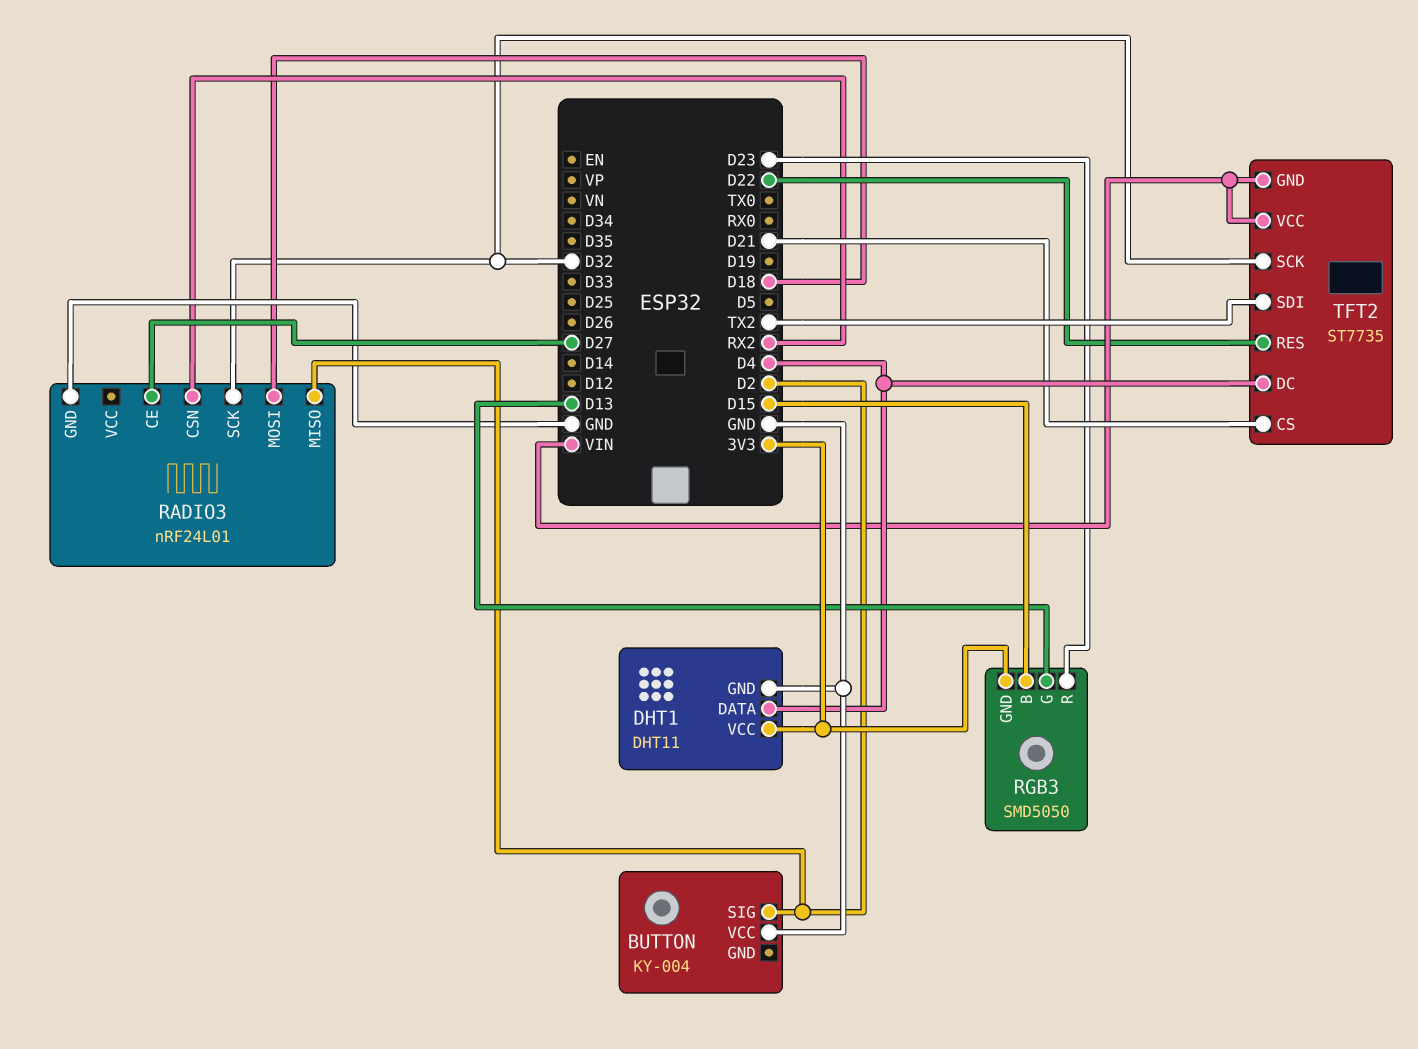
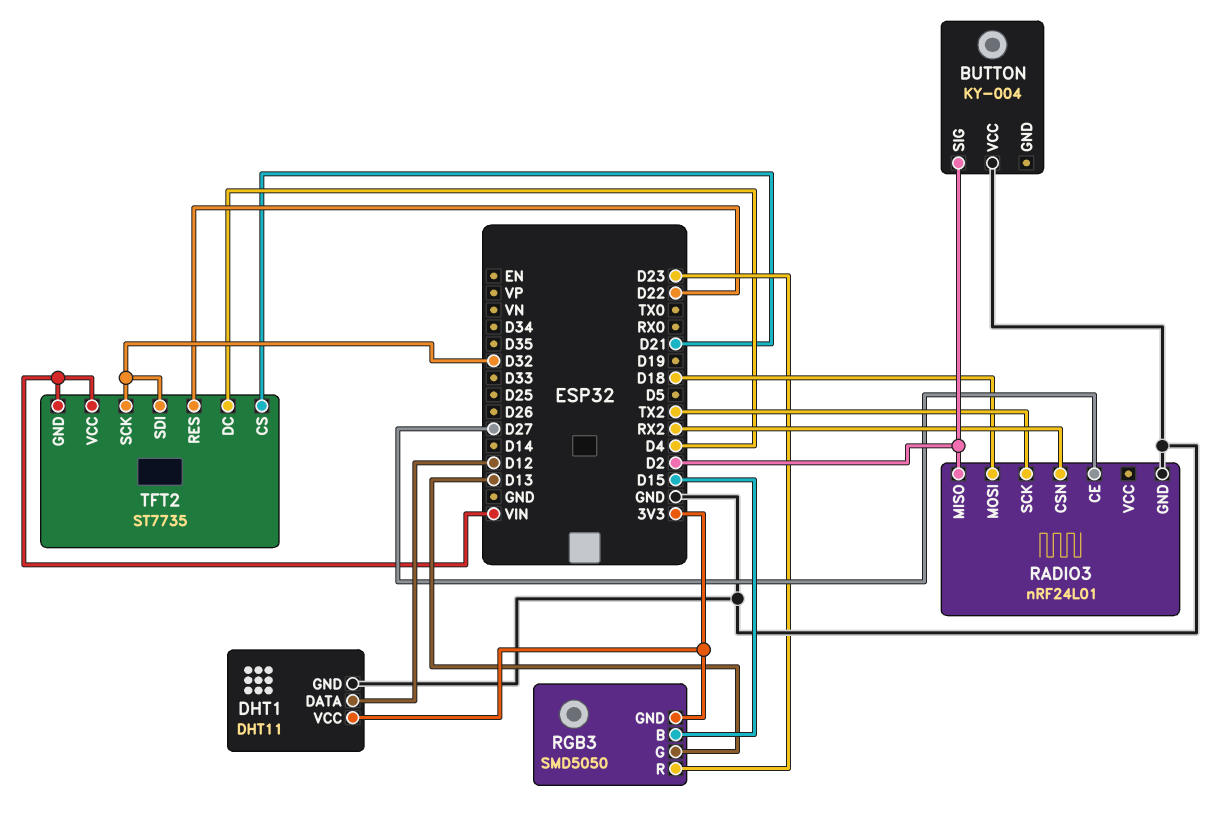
DHT1 pin DATA: D4 -> D12
RADIO3 pin SCK: D32 -> TX2
TFT2 pin SDI: TX2 -> D32

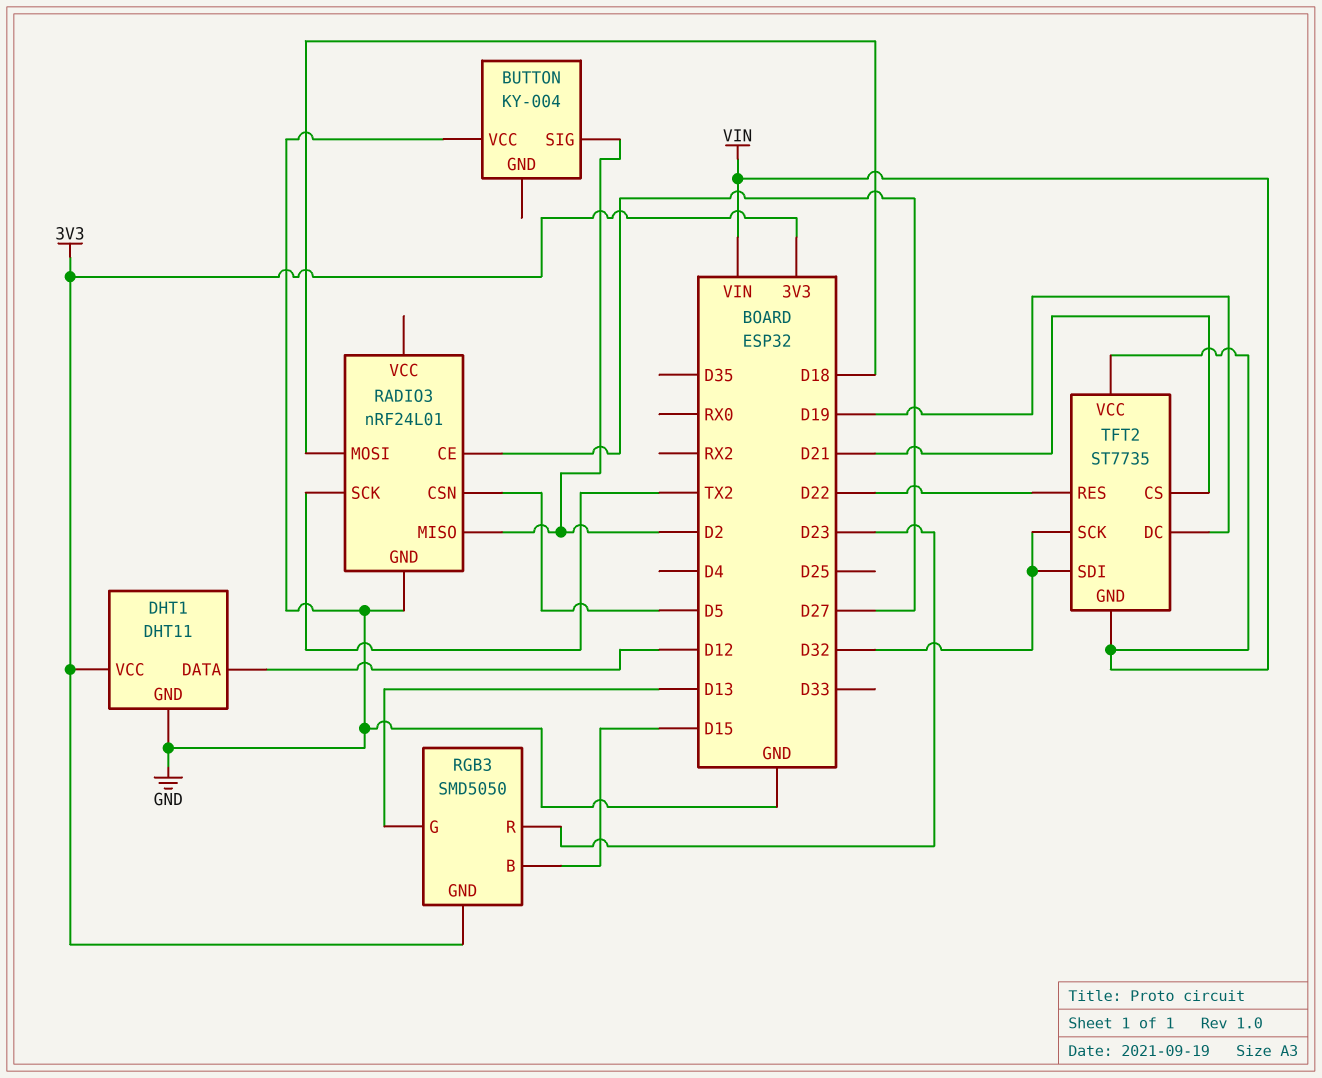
RADIO3 pin CSN: RX2 -> D5
TFT2 pin DC: D4 -> D19

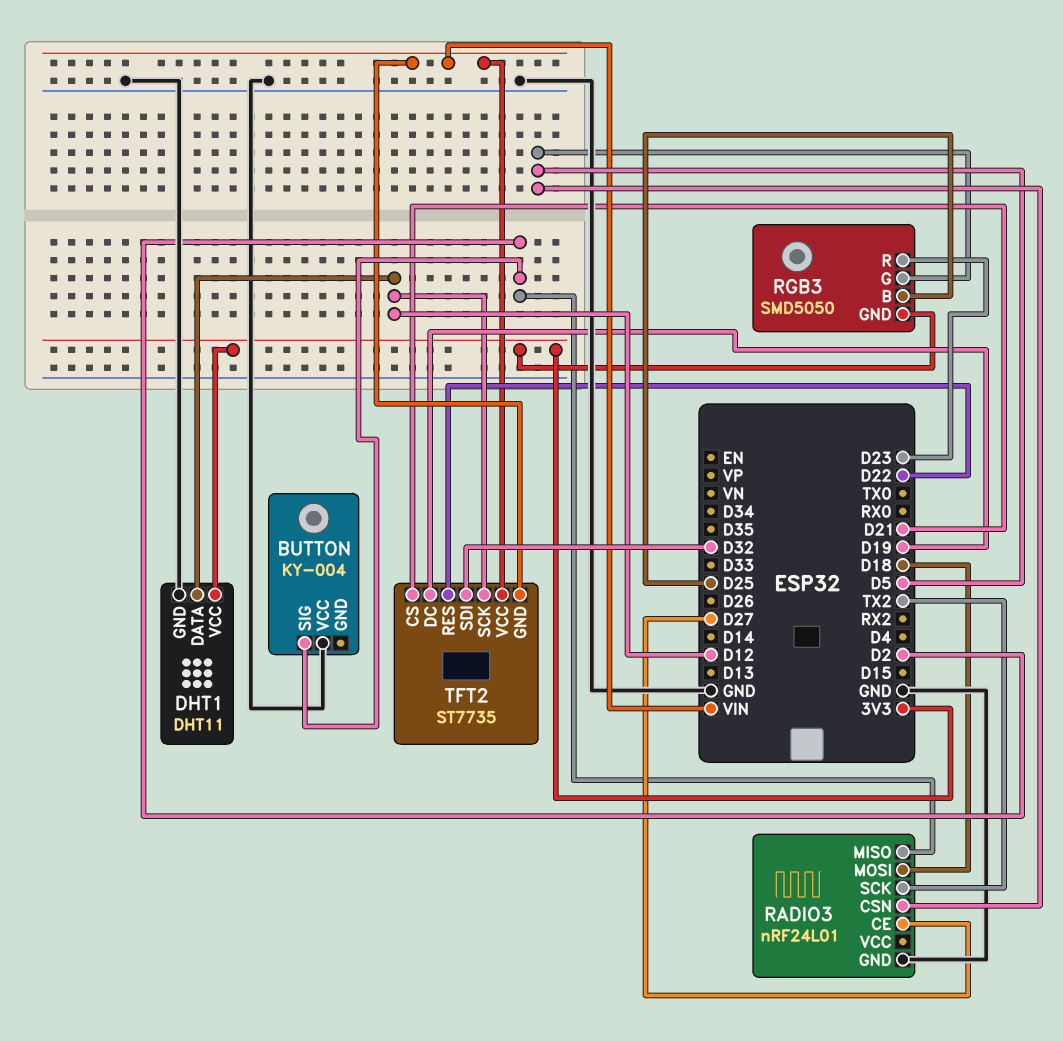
RGB3 pin B: D15 -> D25
RGB3 pin G: D13 -> D5
TFT2 pin SCK: D32 -> D12

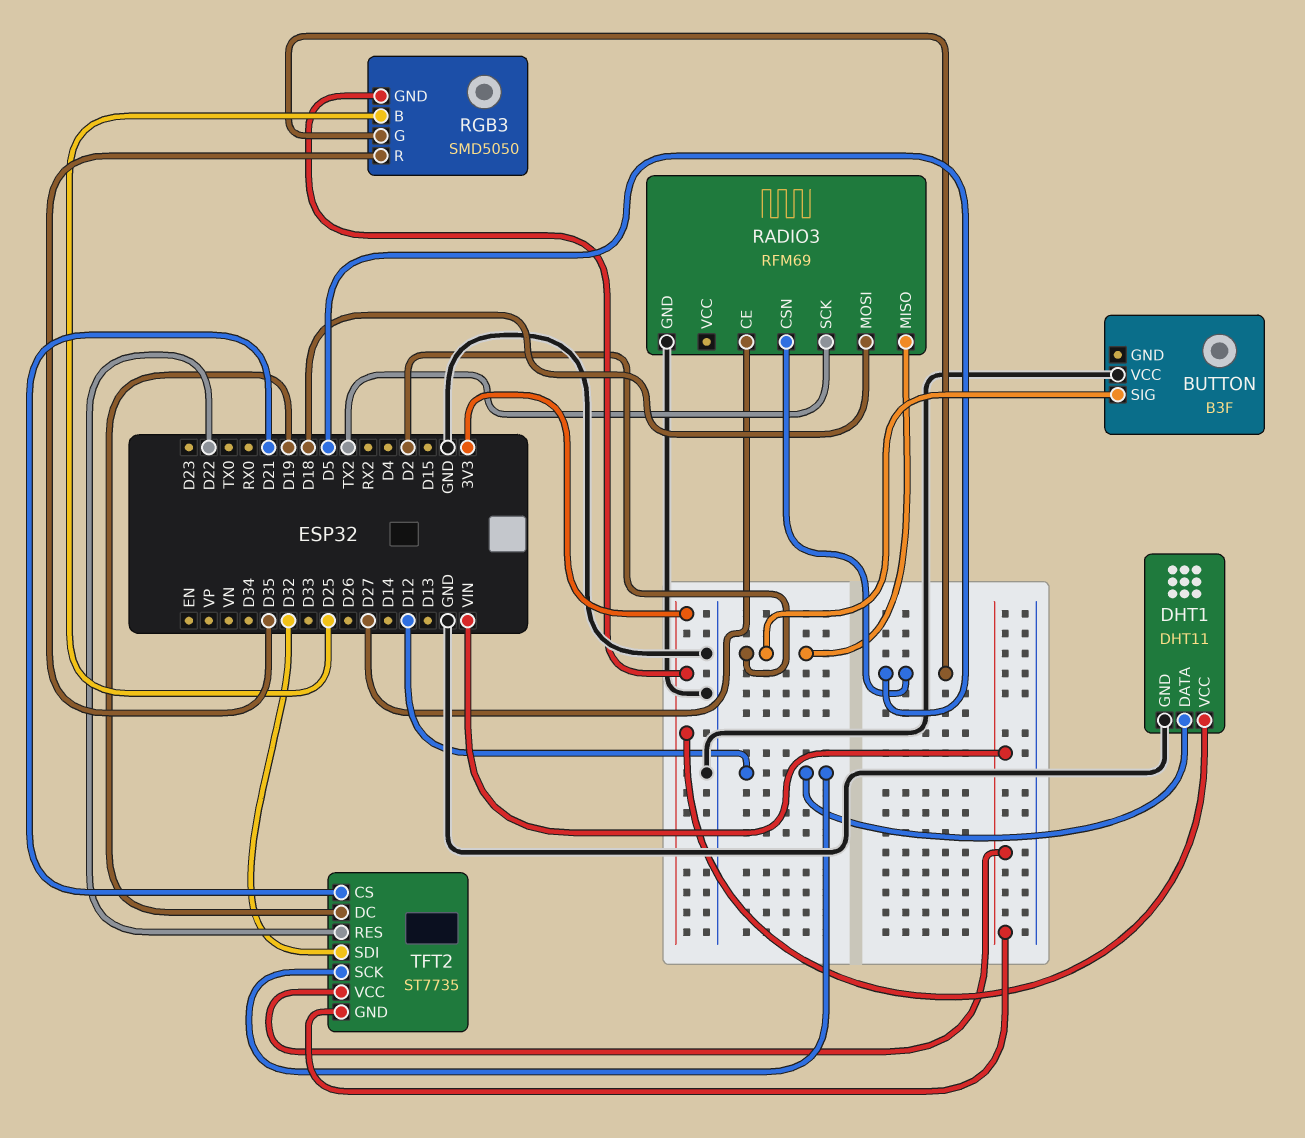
BUTTON: KY-004 -> B3F
RADIO3: nRF24L01 -> RFM69
RGB3 pin R: D23 -> D35

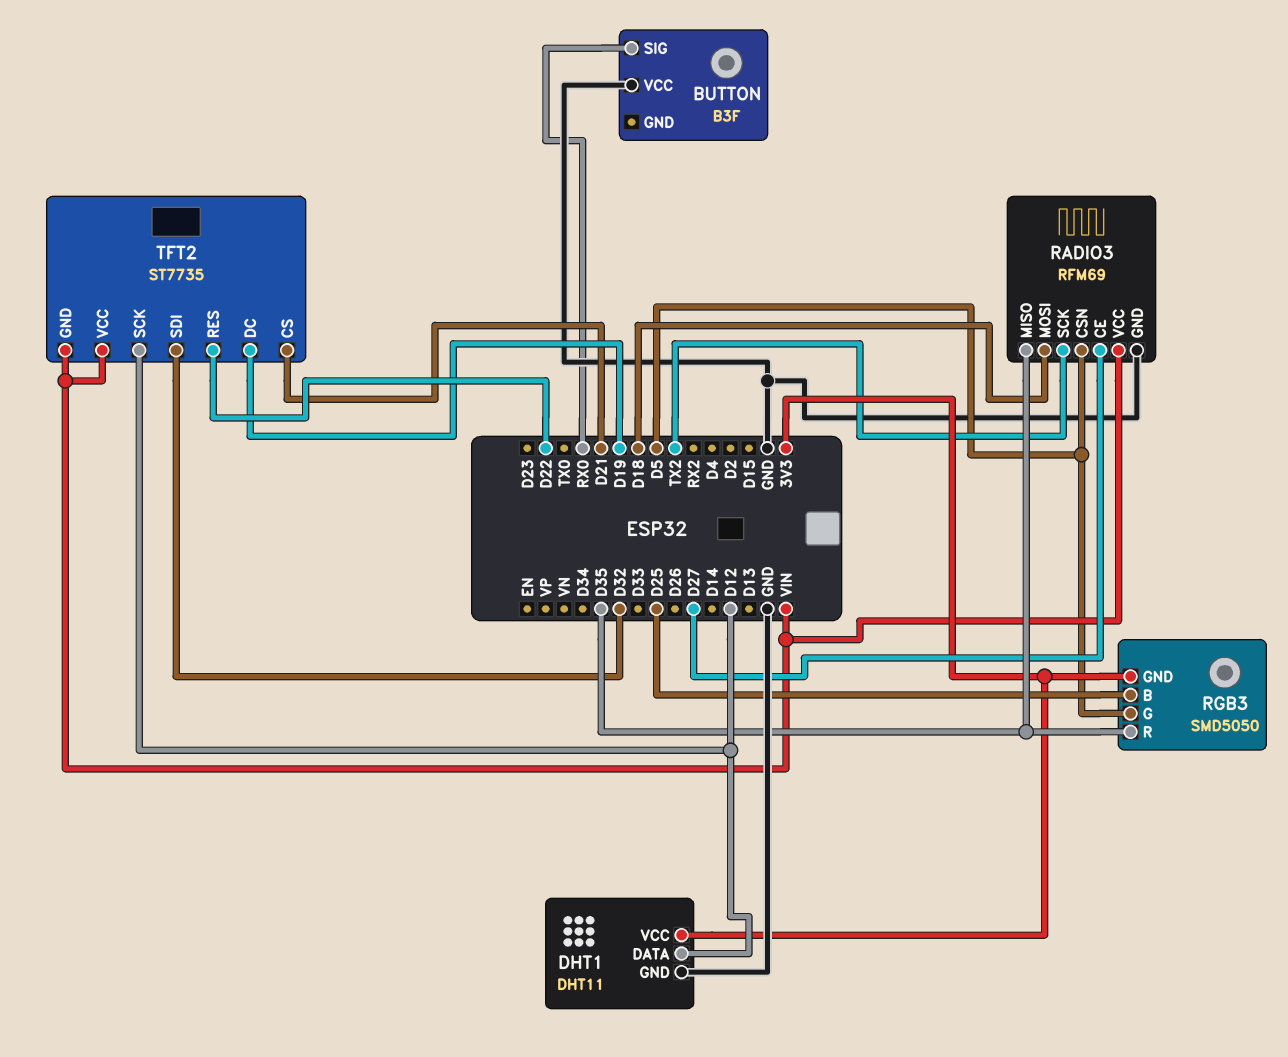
BUTTON pin SIG: D2 -> RX0
RADIO3 pin MISO: D2 -> D35
RADIO3 pin VCC: none -> VIN

